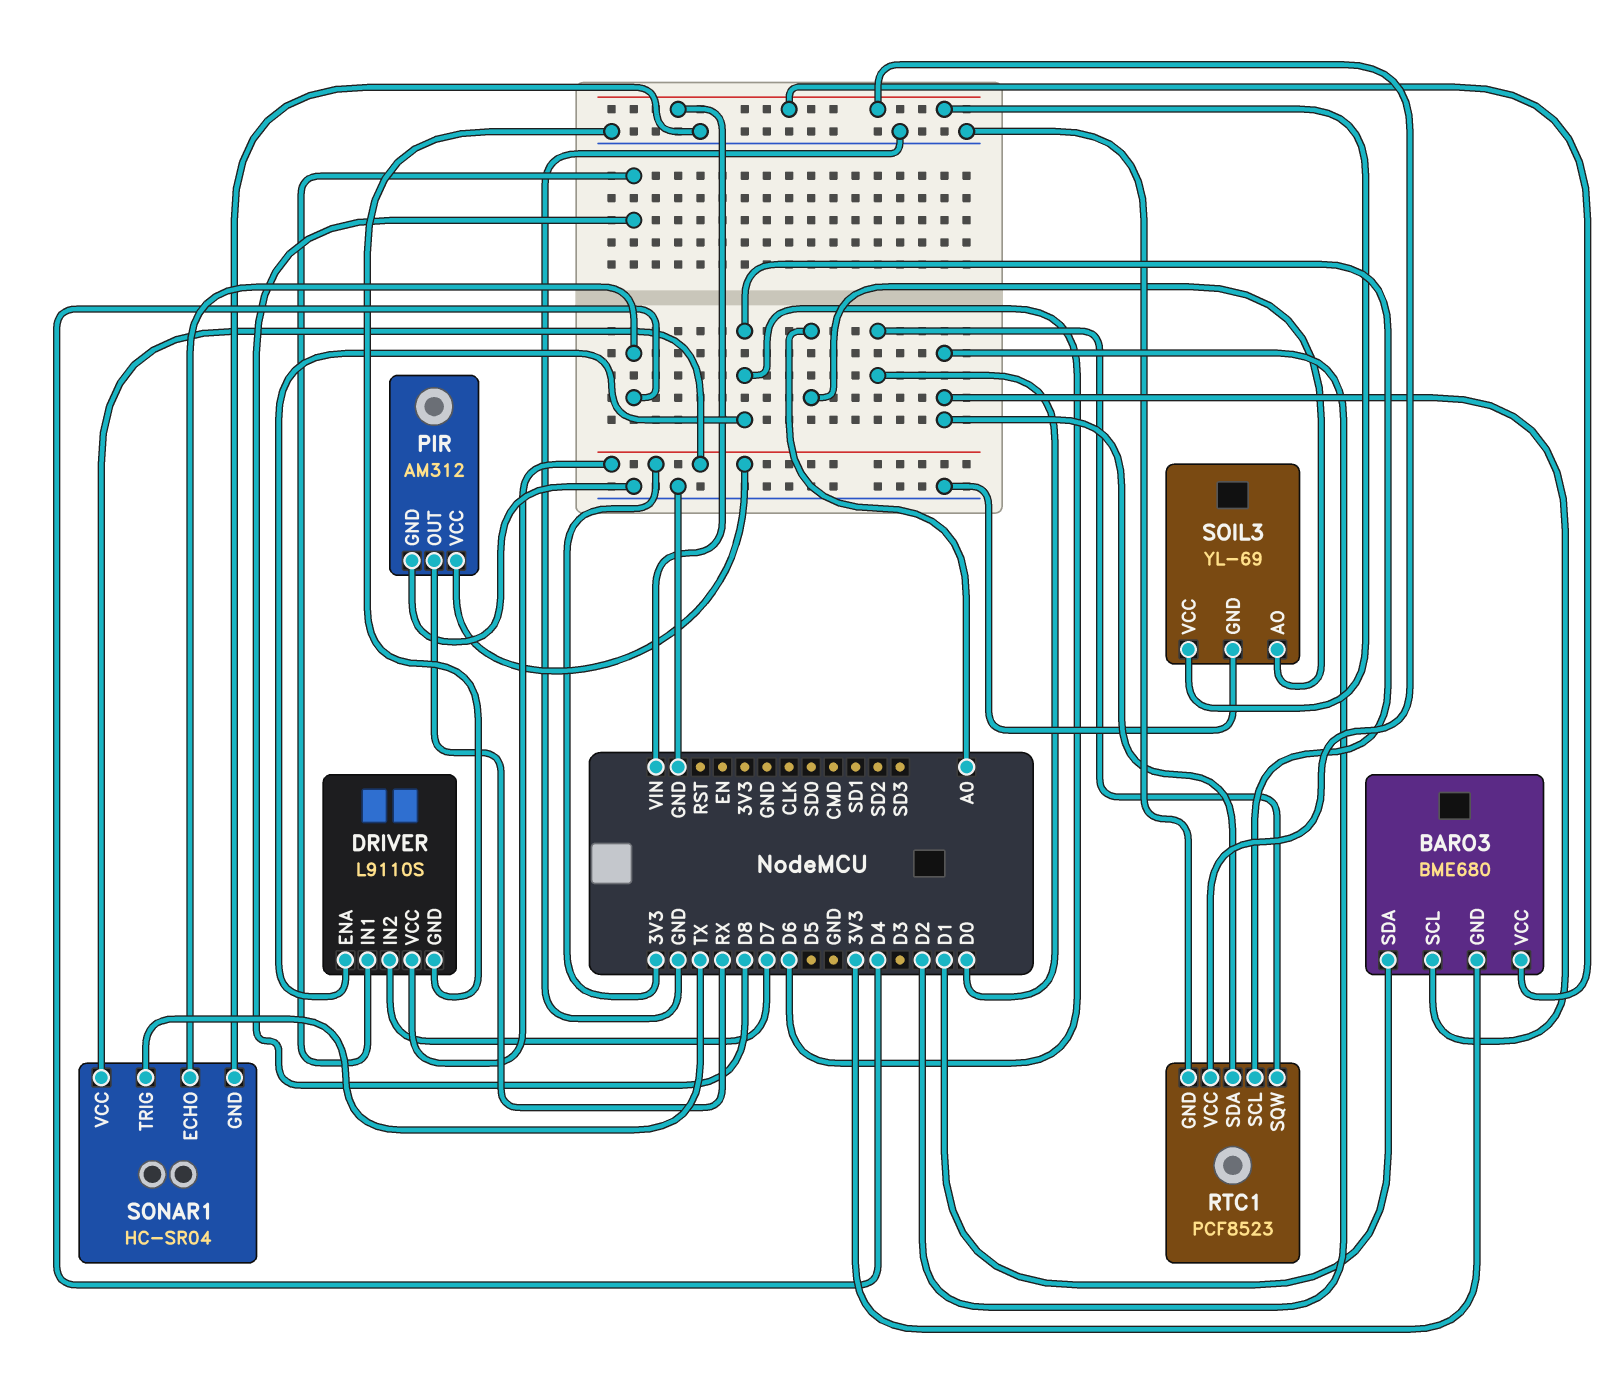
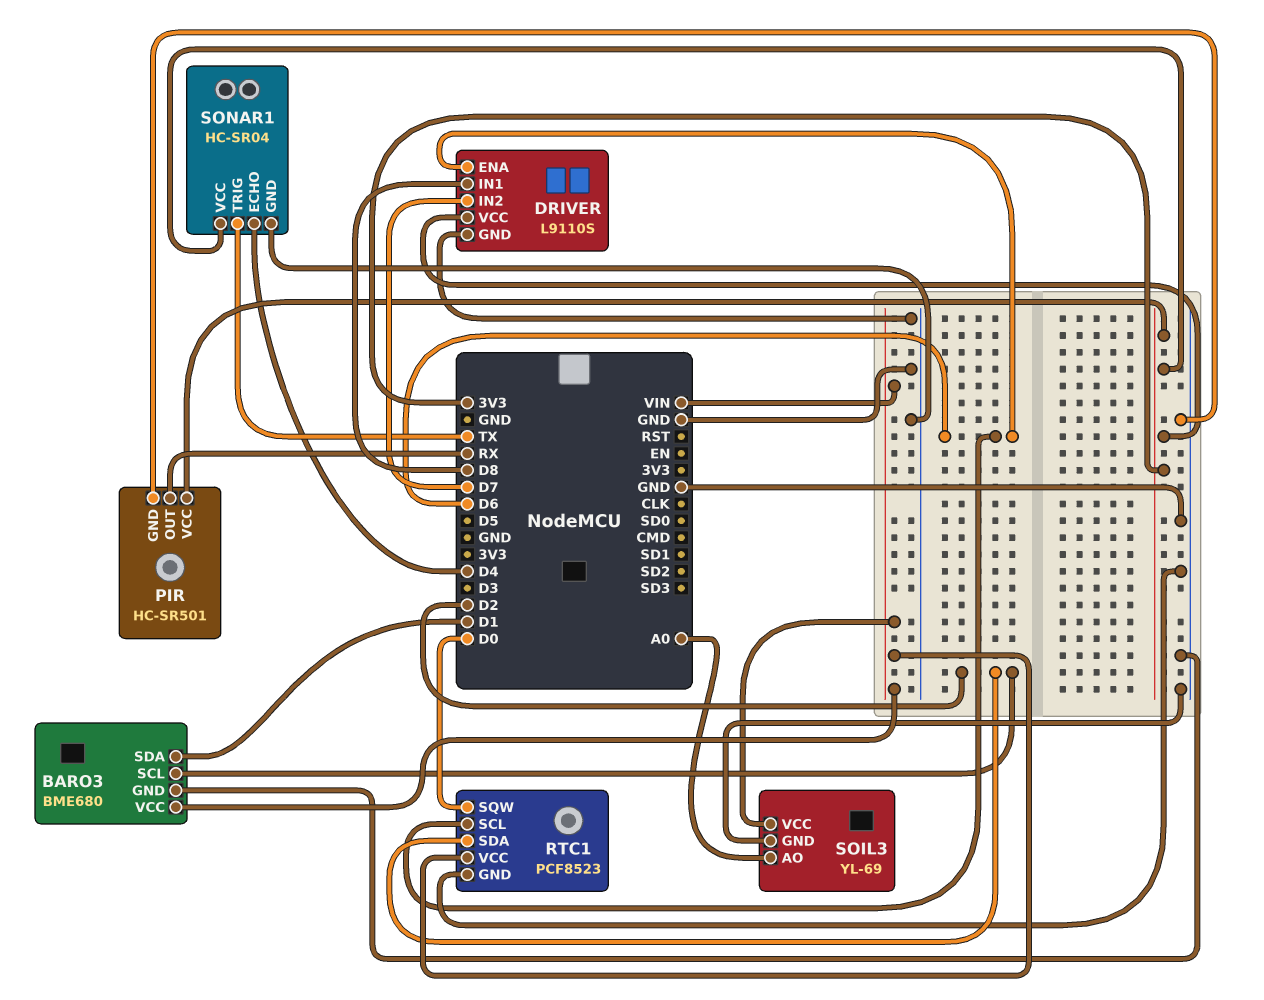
BARO3 pin GND: 3V3 -> GND
PIR: AM312 -> HC-SR501

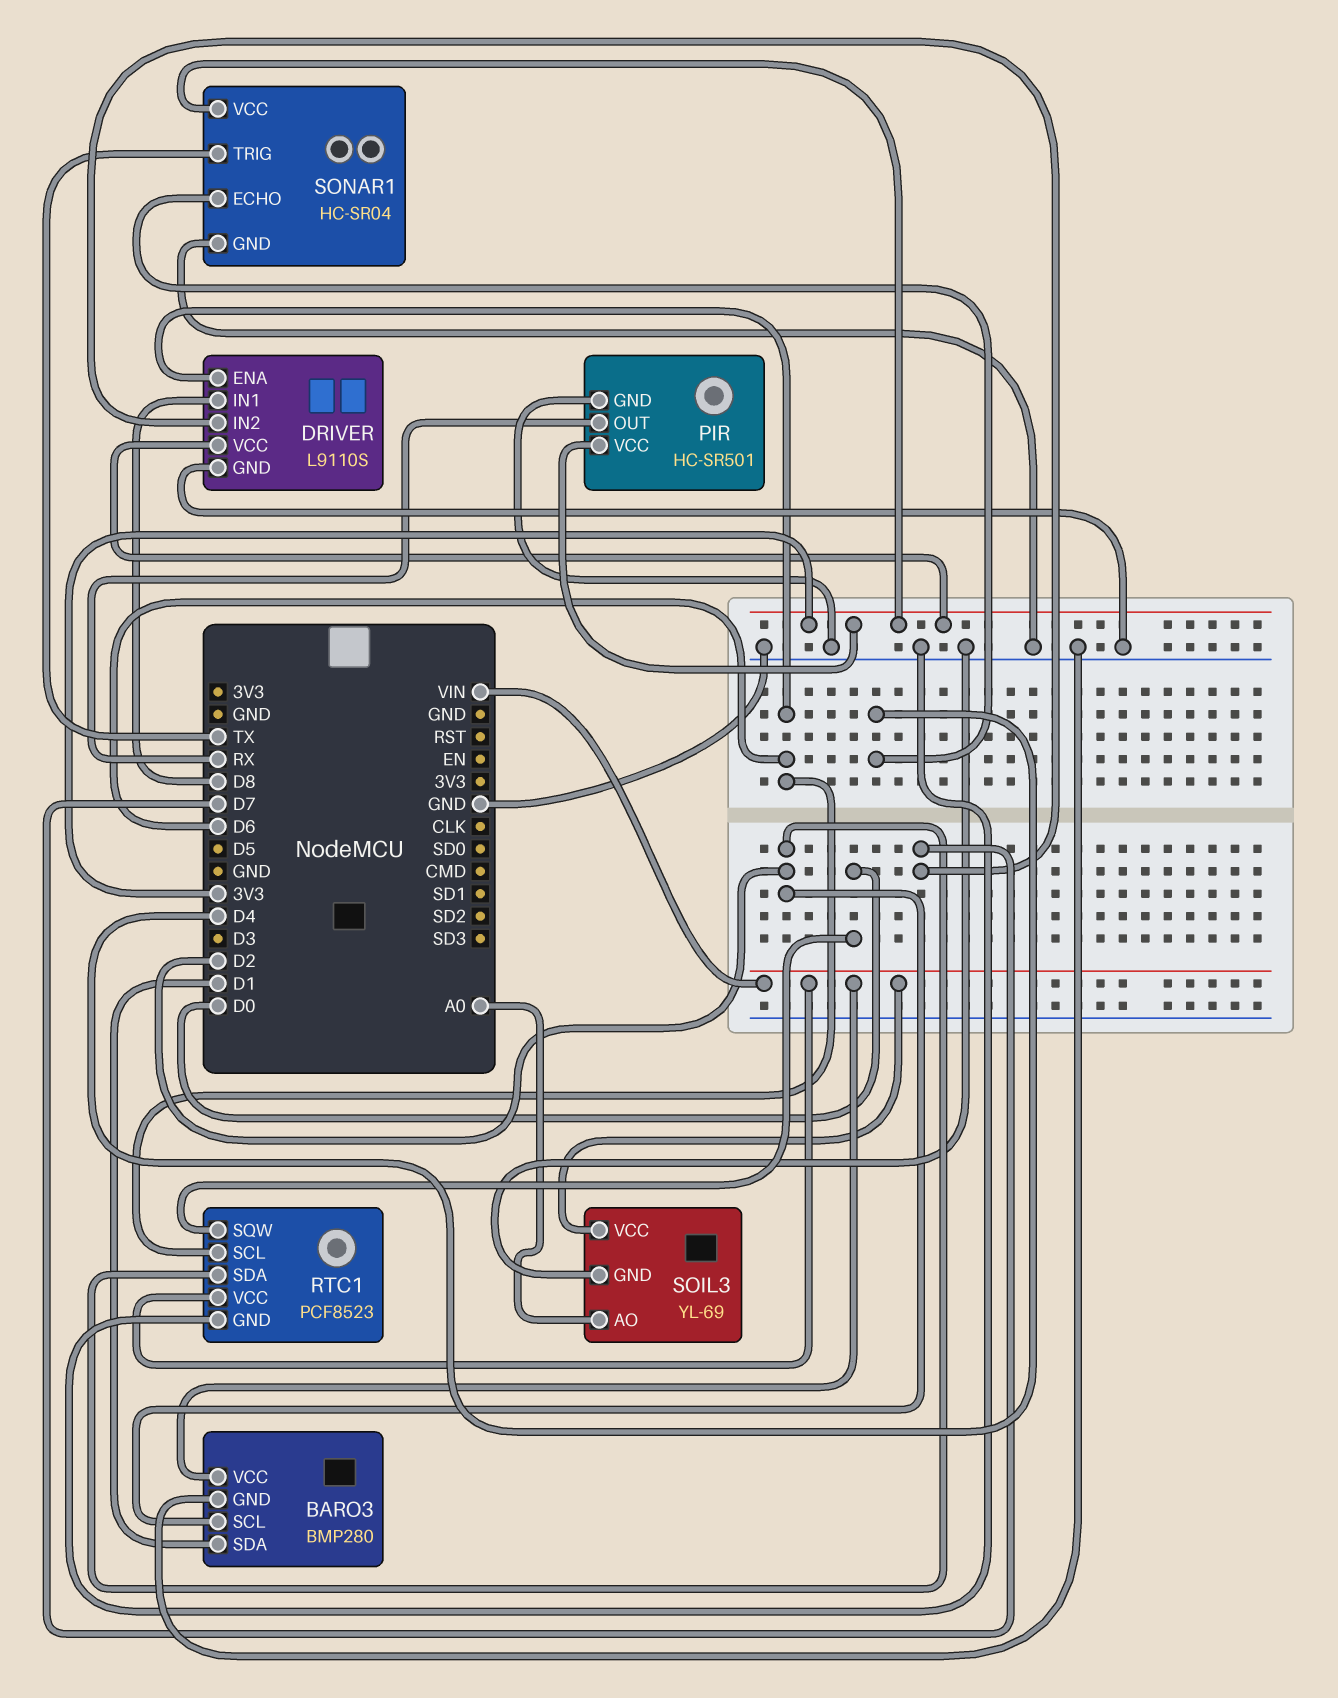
BARO3: BME680 -> BMP280

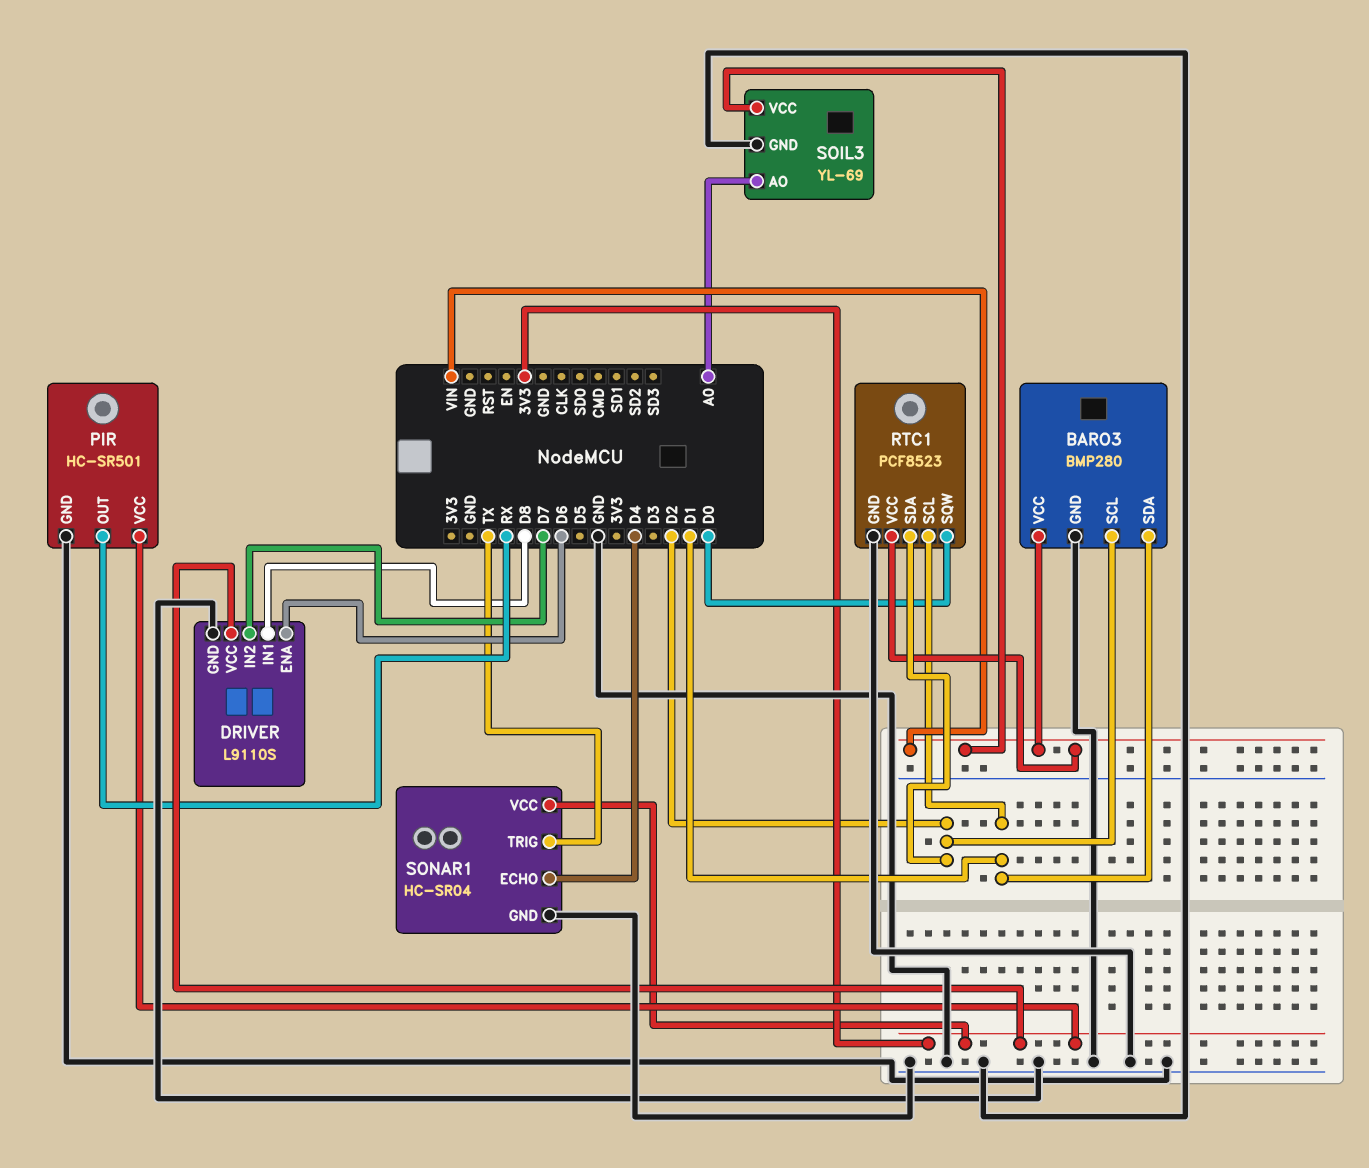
RTC1 pin SCL: D6 -> D1

